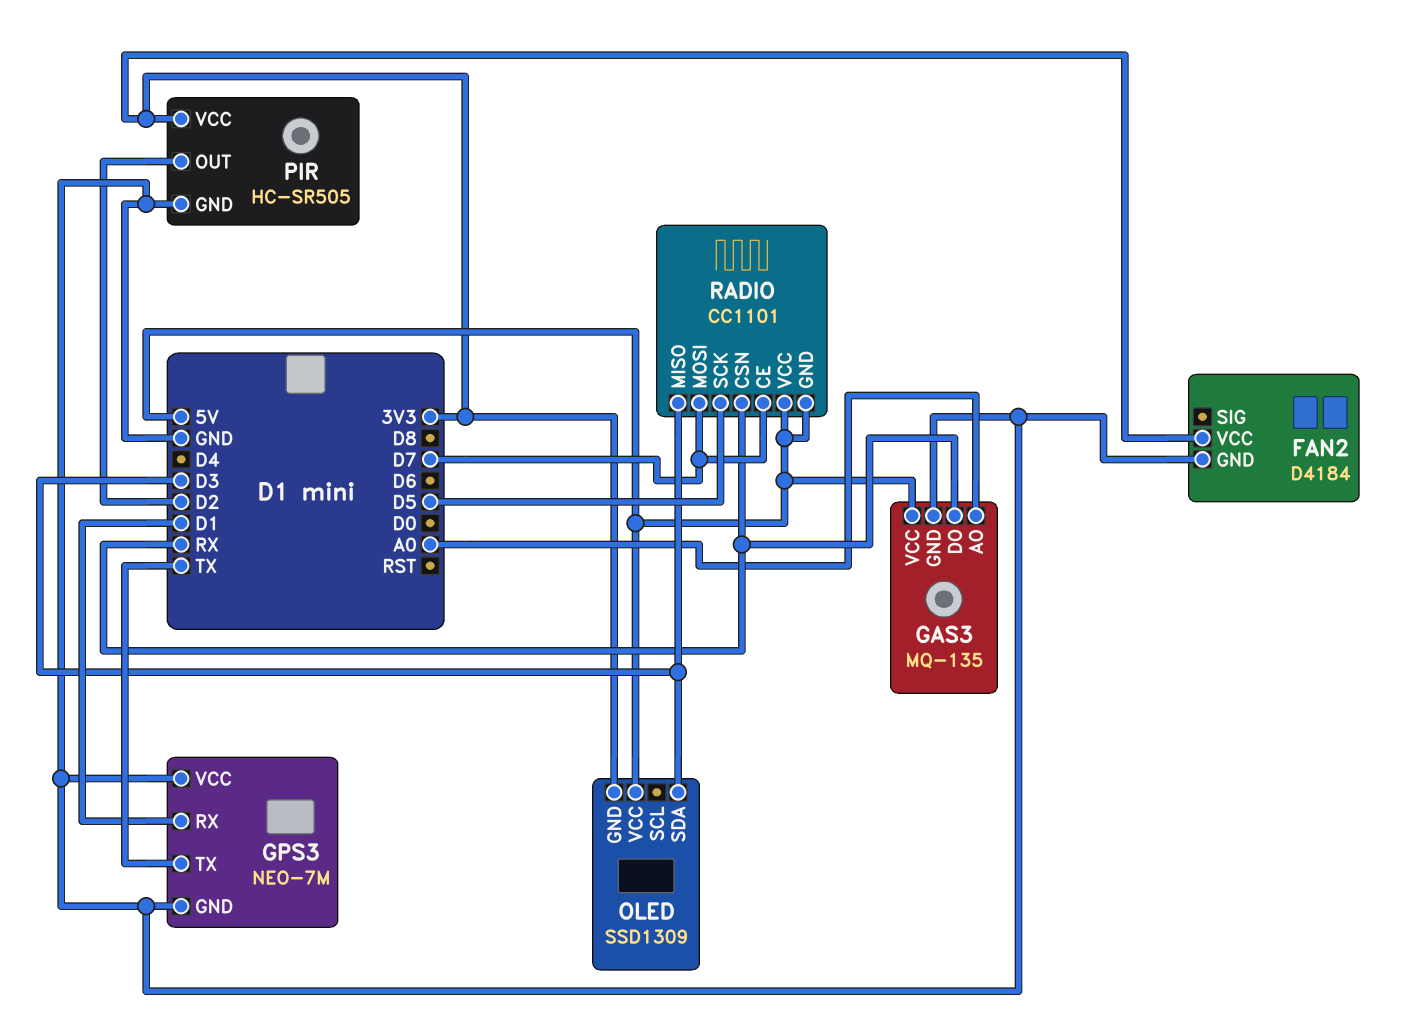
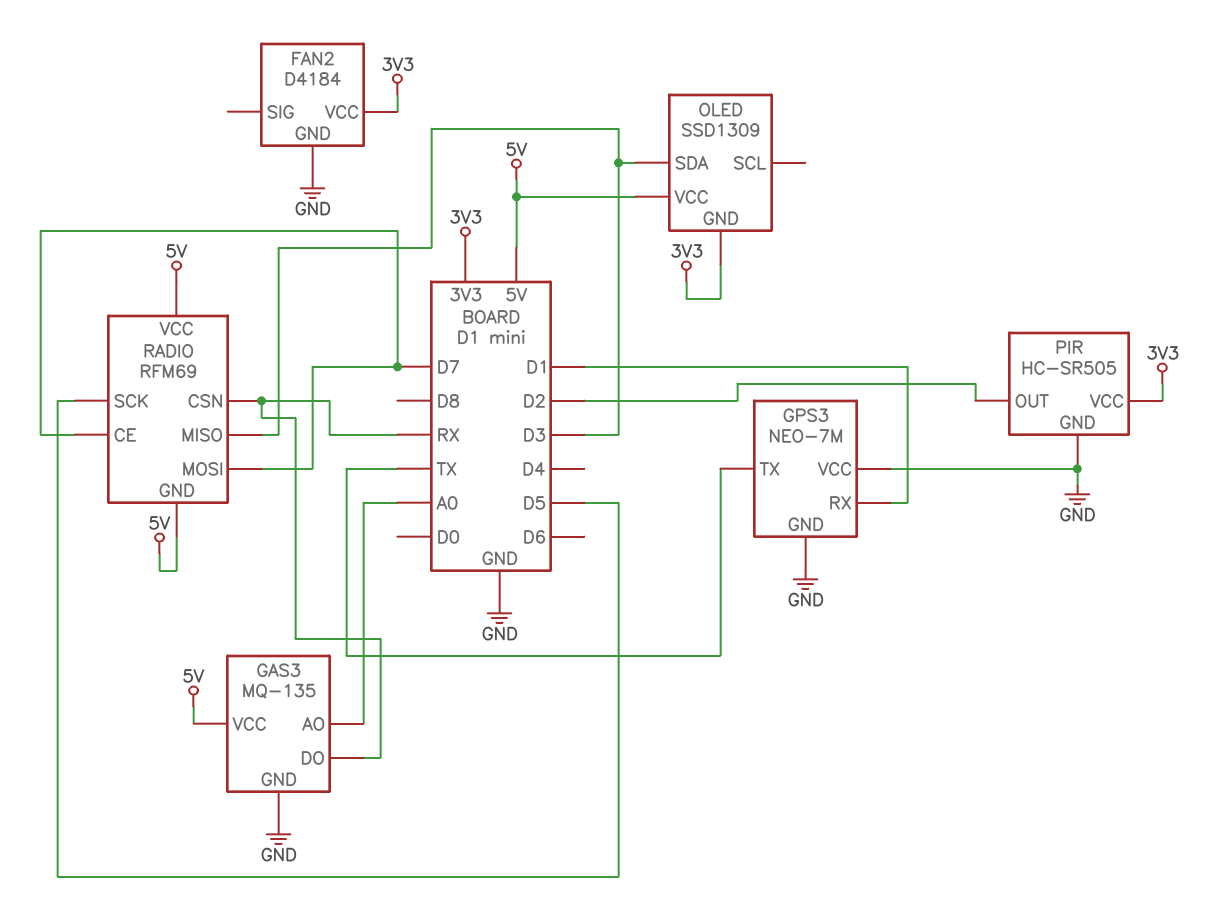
RADIO: CC1101 -> RFM69

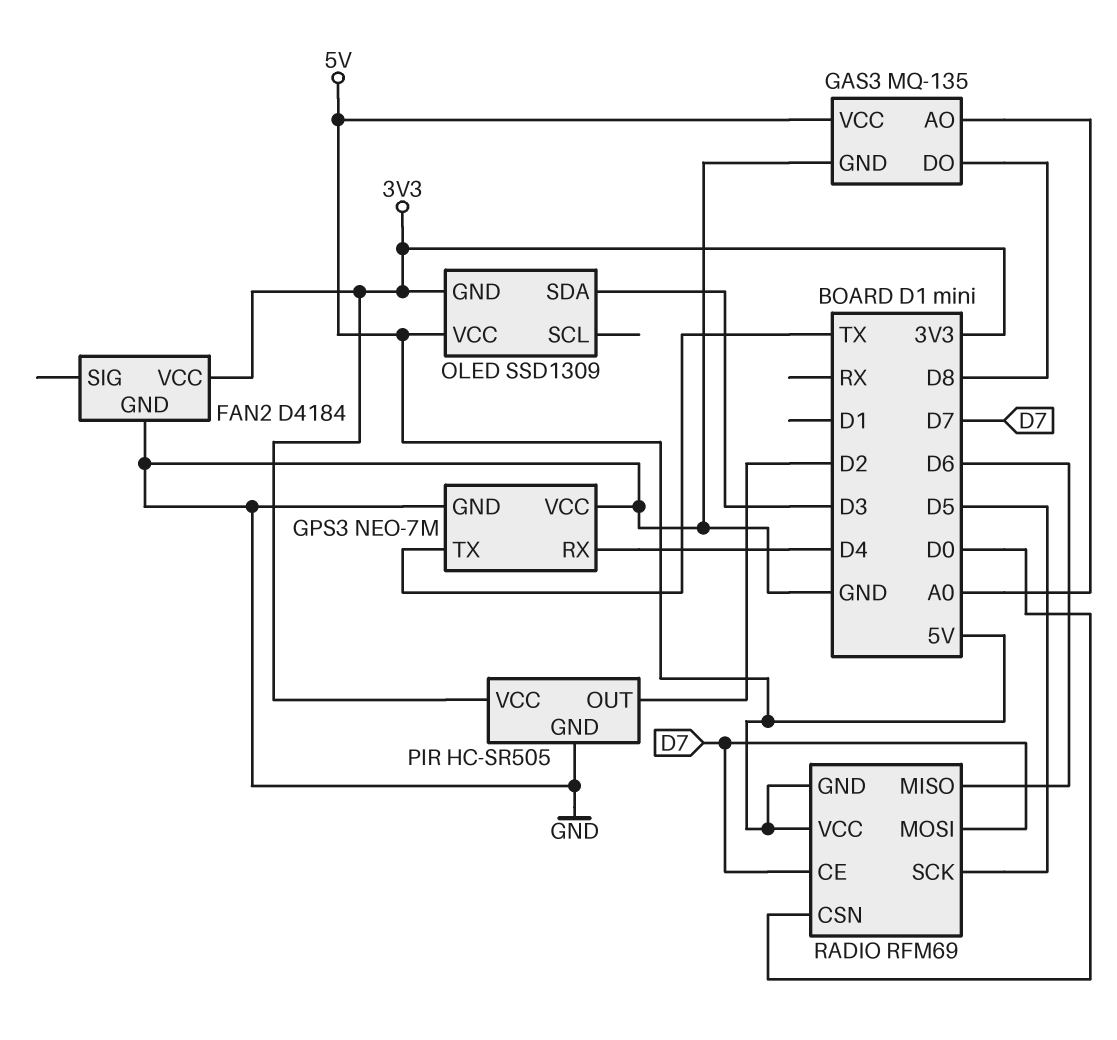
GAS3 pin DO: RX -> D8
GPS3 pin RX: D1 -> D4
RADIO pin CSN: RX -> D0
RADIO pin MISO: D3 -> D6

